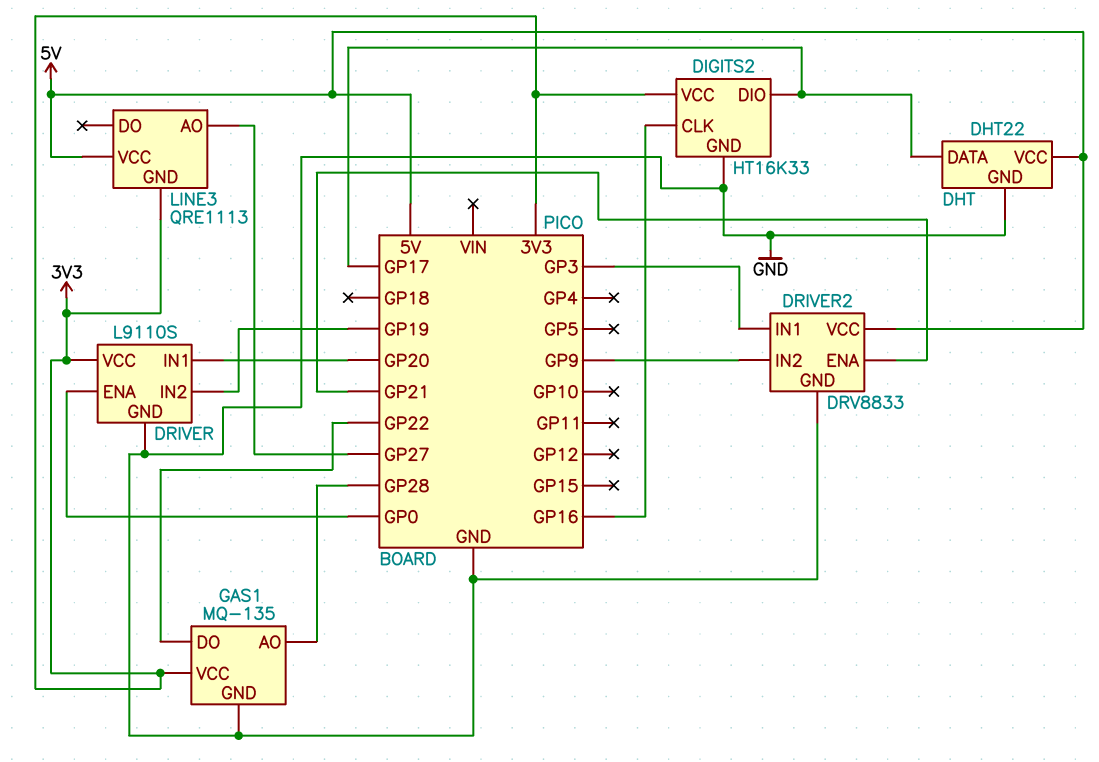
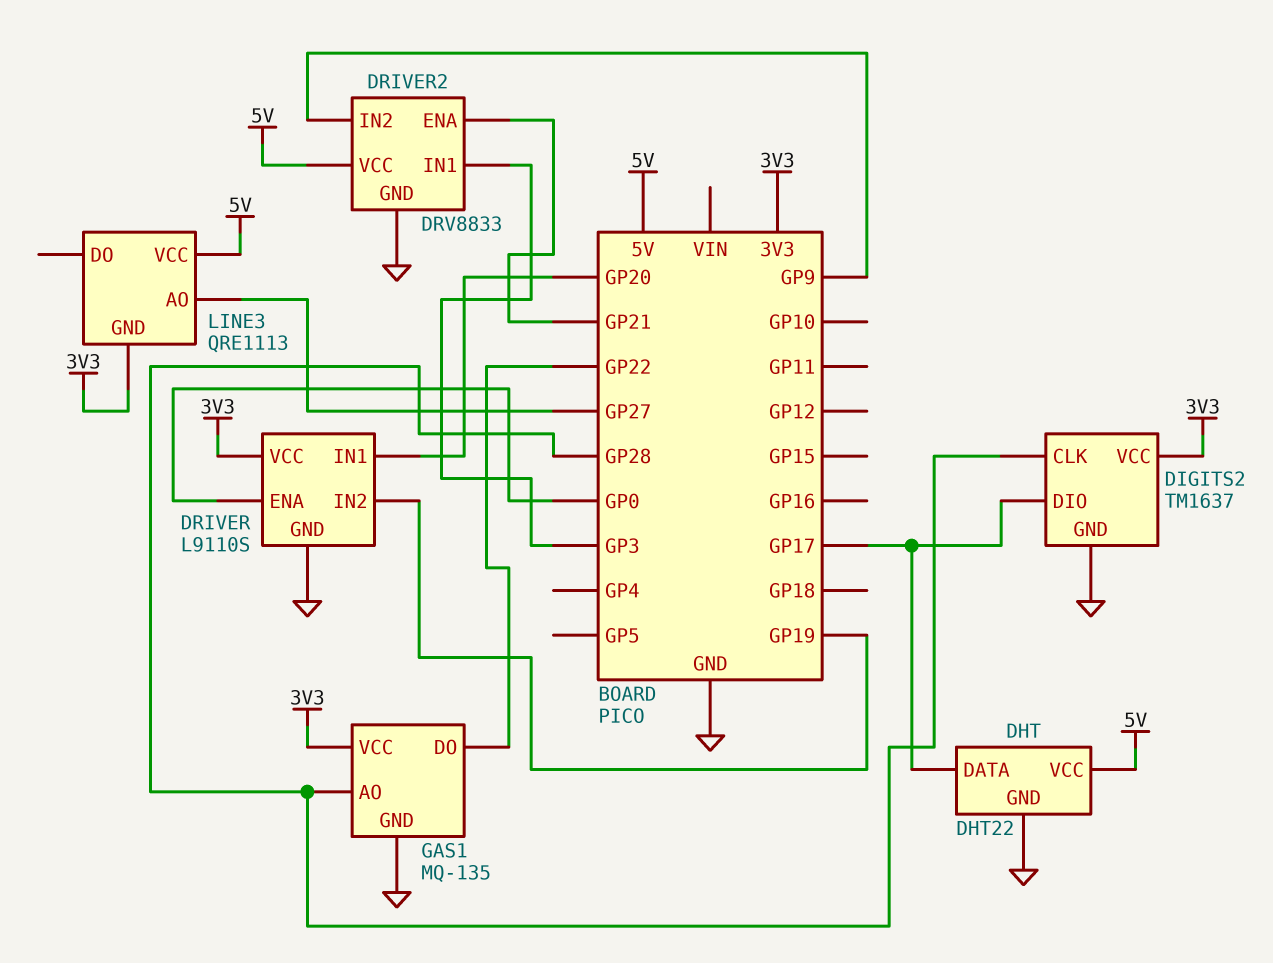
DIGITS2: HT16K33 -> TM1637
DIGITS2 pin CLK: GP16 -> GP28

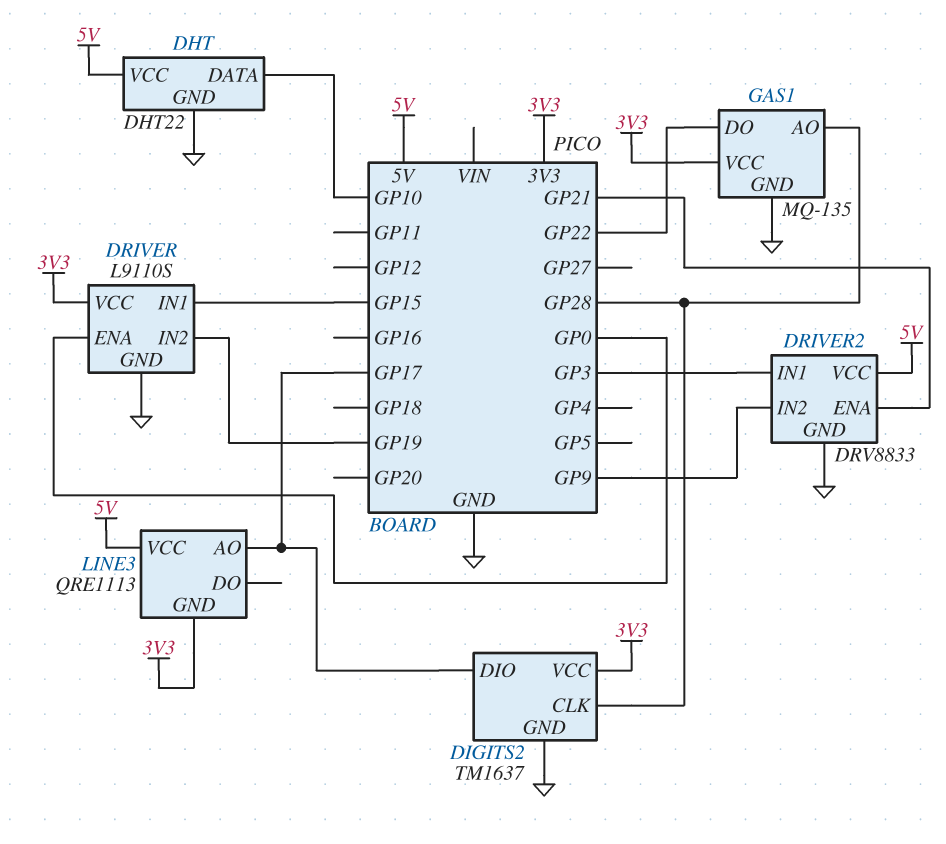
DHT pin DATA: GP17 -> GP10
DRIVER pin IN1: GP20 -> GP15
LINE3 pin AO: GP27 -> GP17

